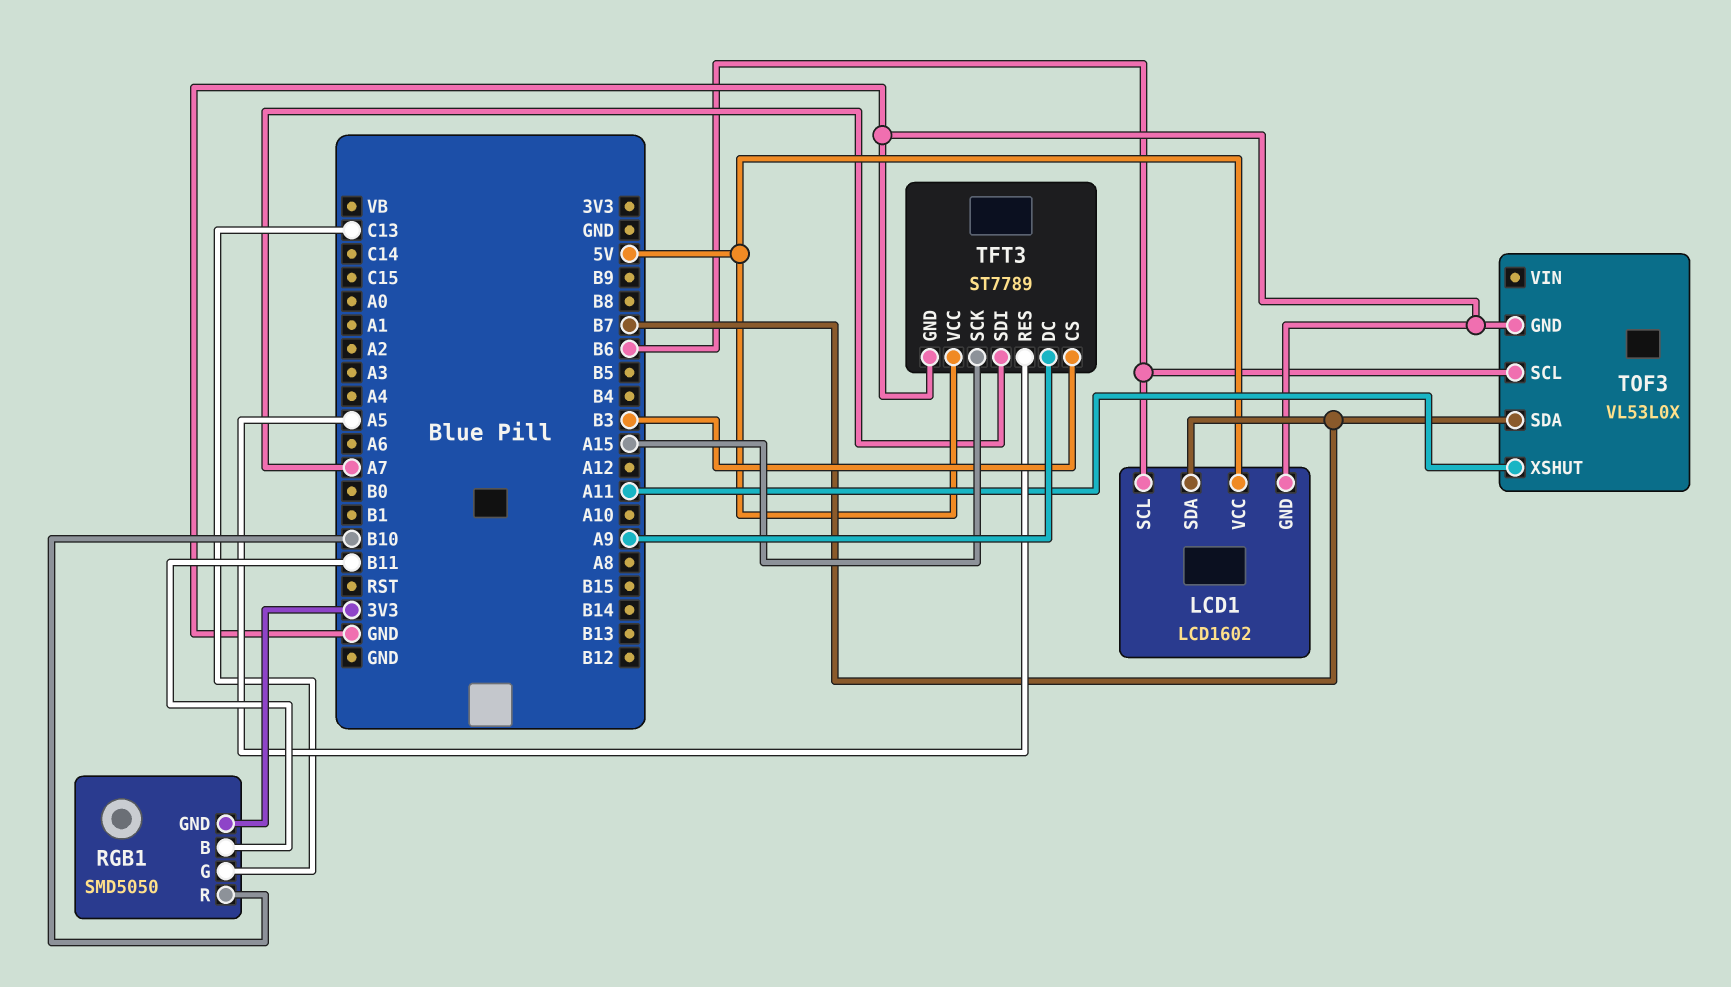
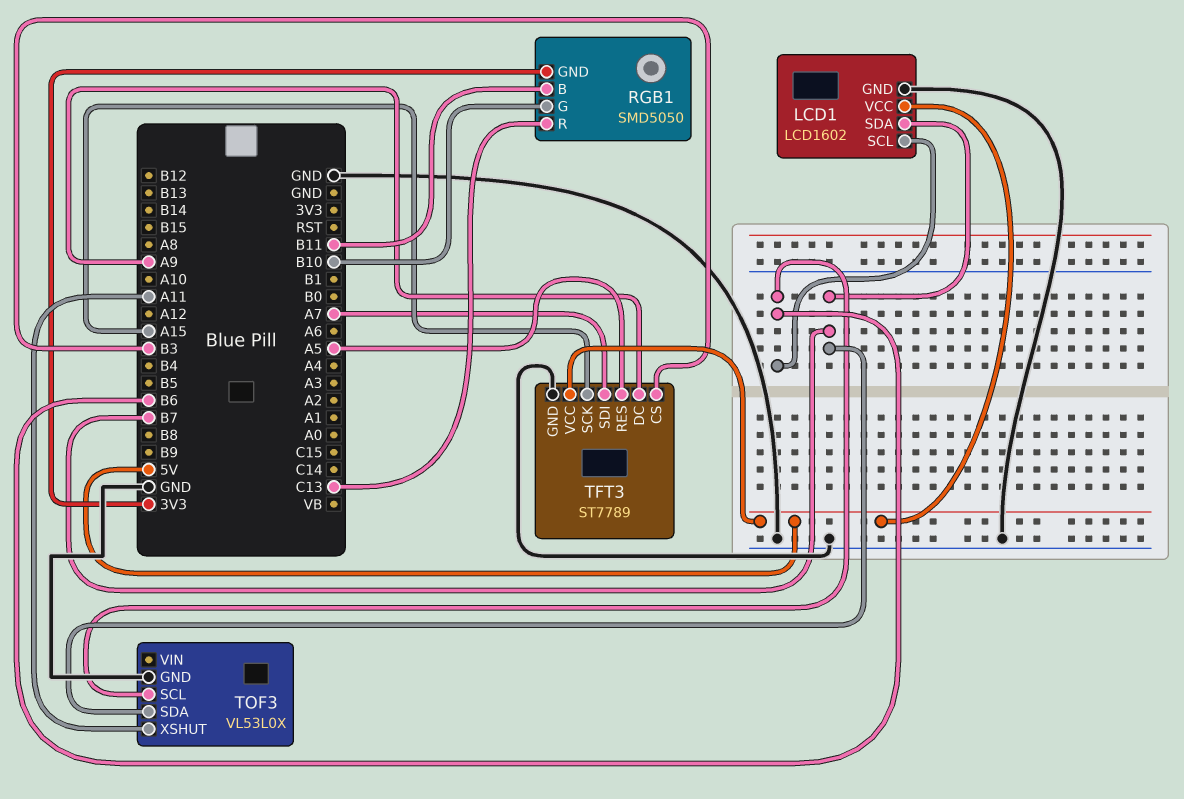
RGB1 pin G: C13 -> B10
RGB1 pin R: B10 -> C13

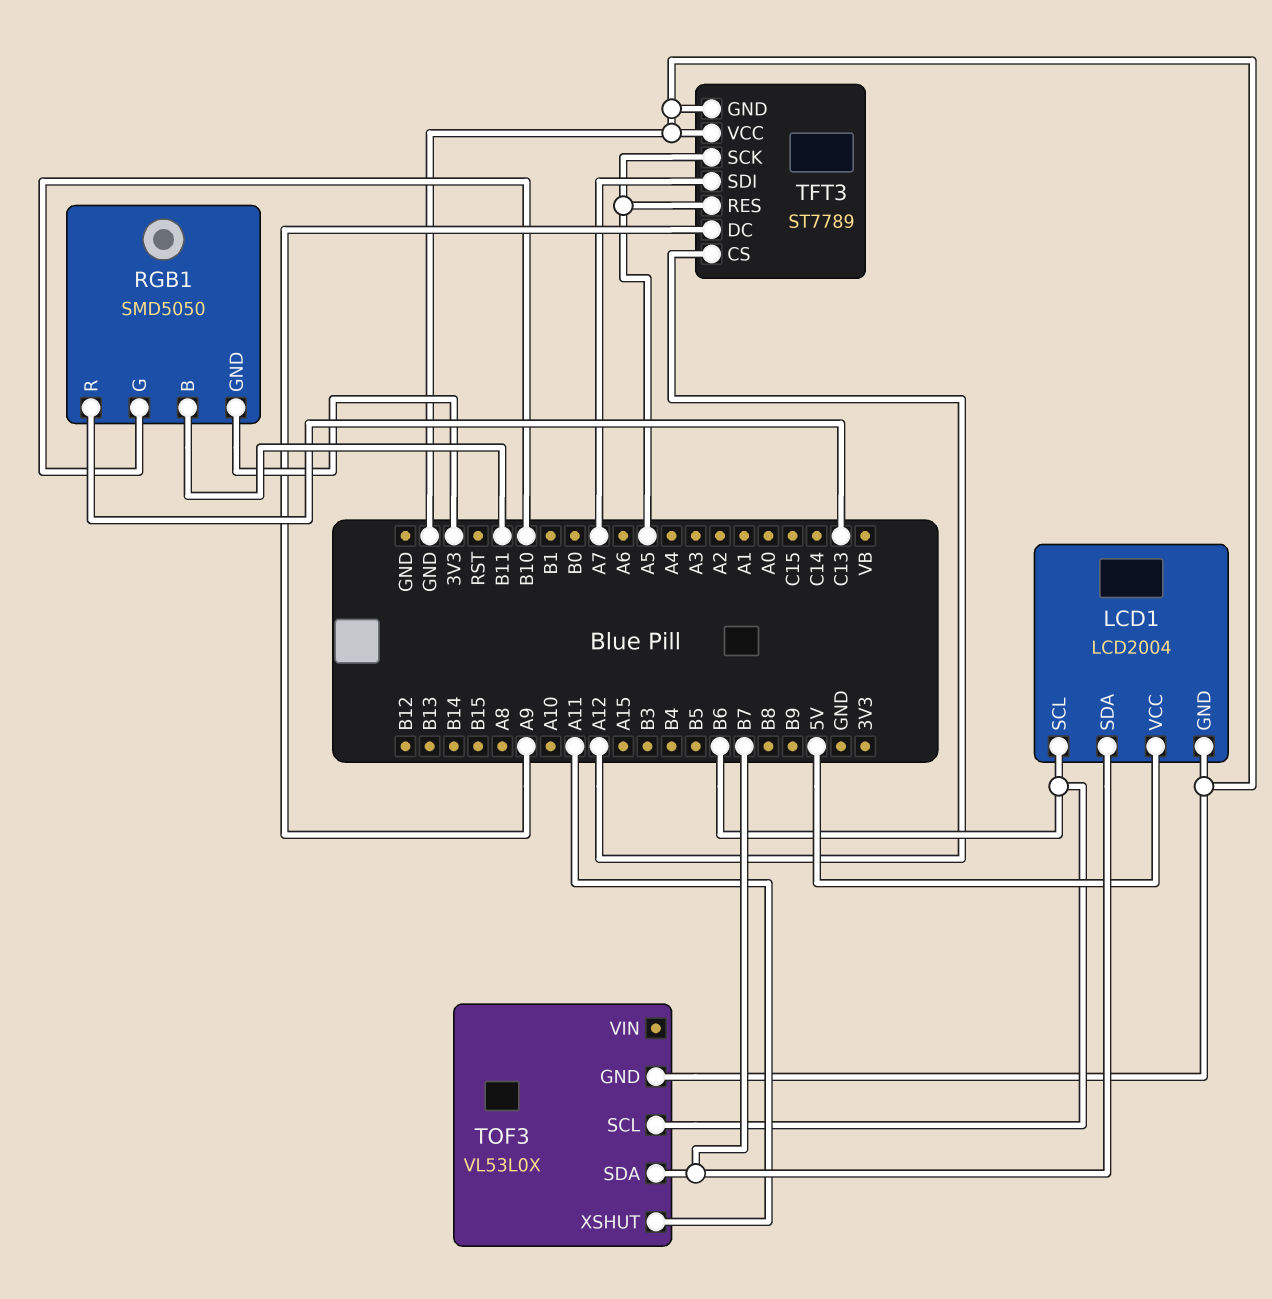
LCD1: LCD1602 -> LCD2004
TFT3 pin CS: B3 -> A12
TFT3 pin SCK: A15 -> A5
TFT3 pin VCC: 5V -> GND

